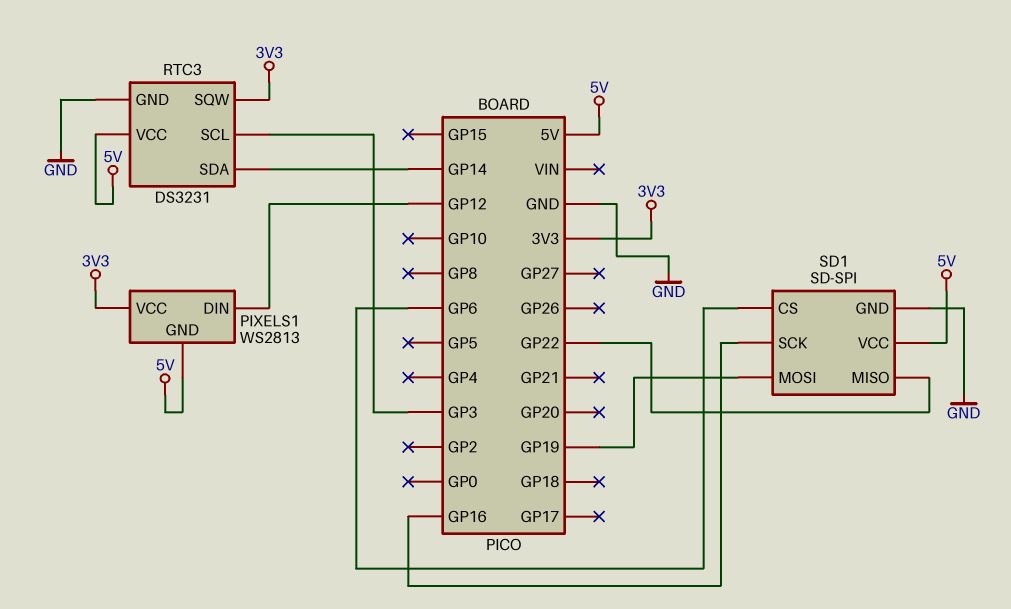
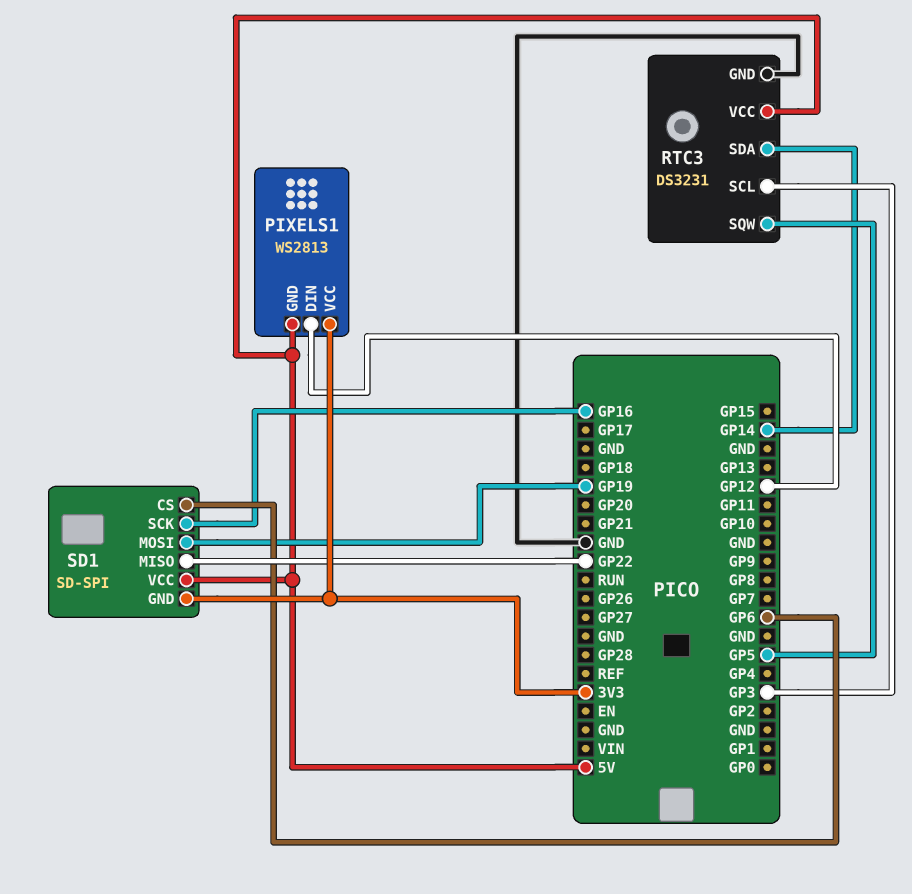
RTC3 pin SQW: 3V3 -> GP5
SD1 pin GND: GND -> 3V3

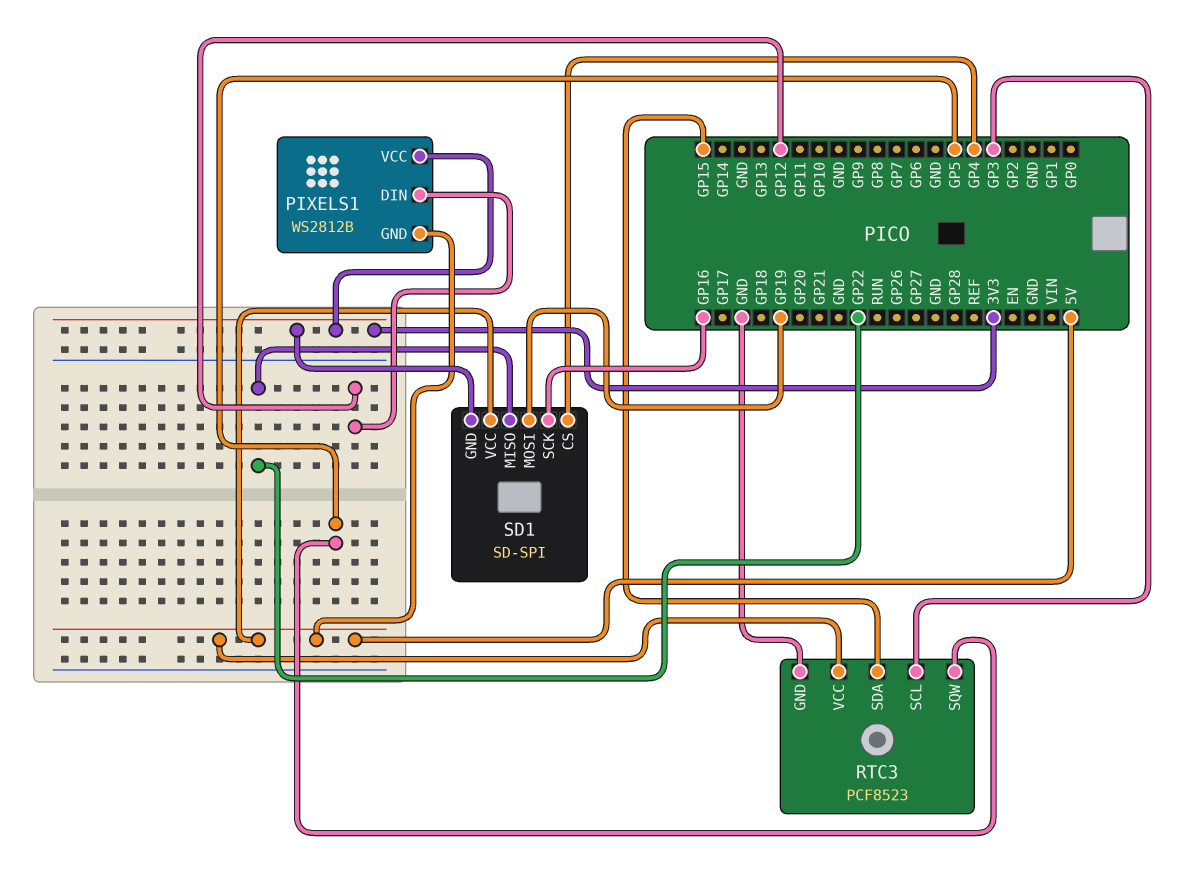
PIXELS1: WS2813 -> WS2812B
RTC3: DS3231 -> PCF8523
RTC3 pin SDA: GP14 -> GP15
SD1 pin CS: GP6 -> GP4

